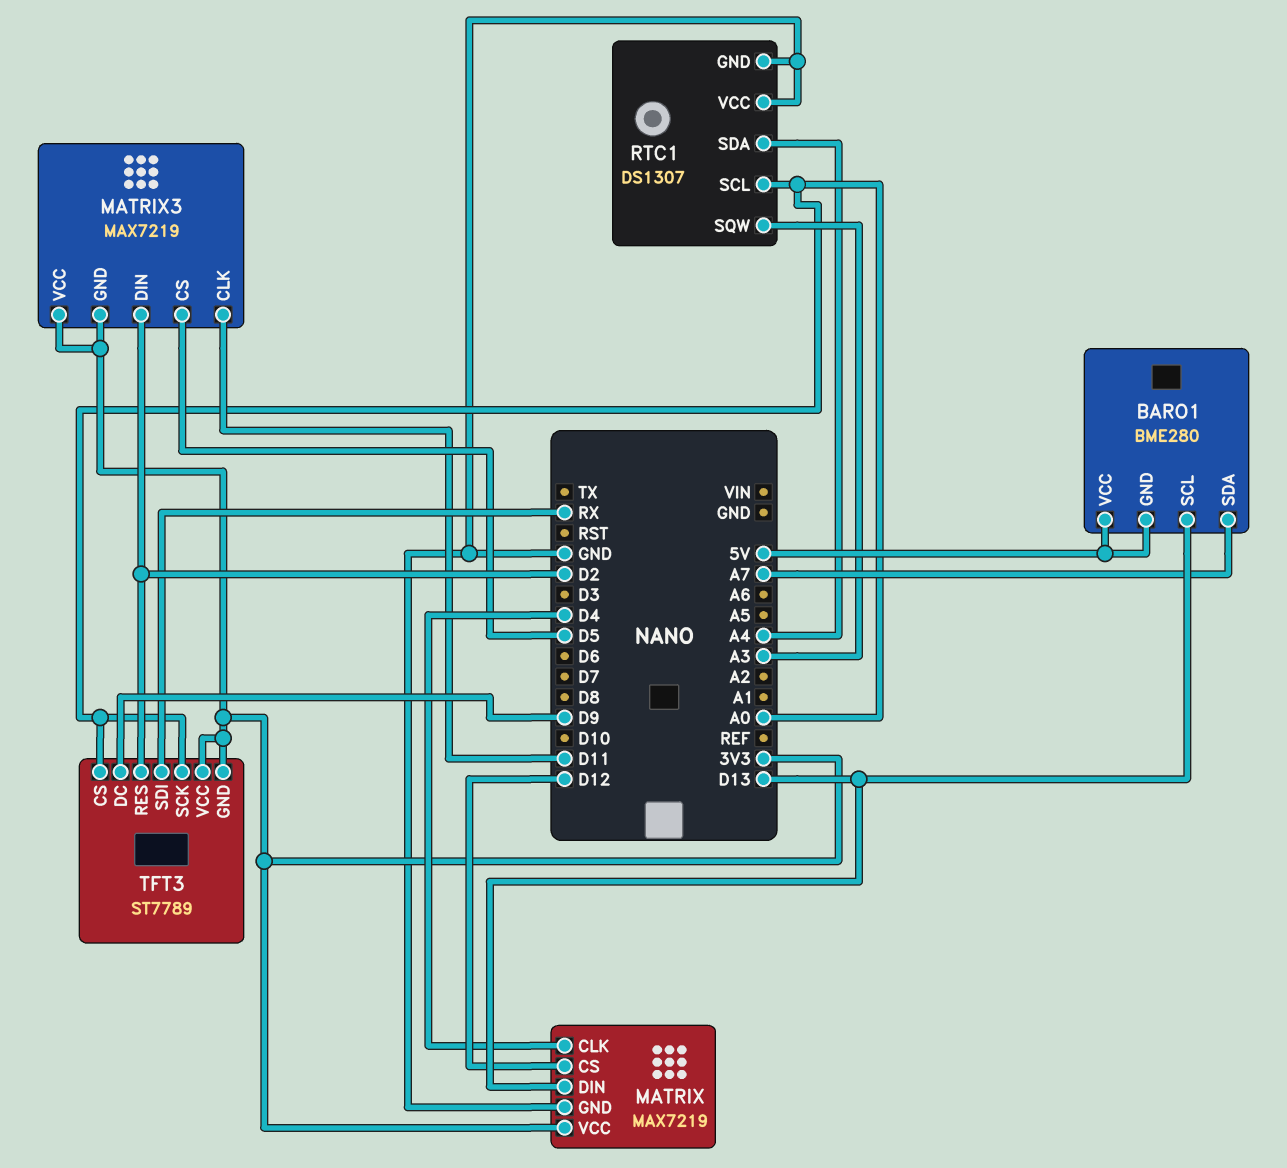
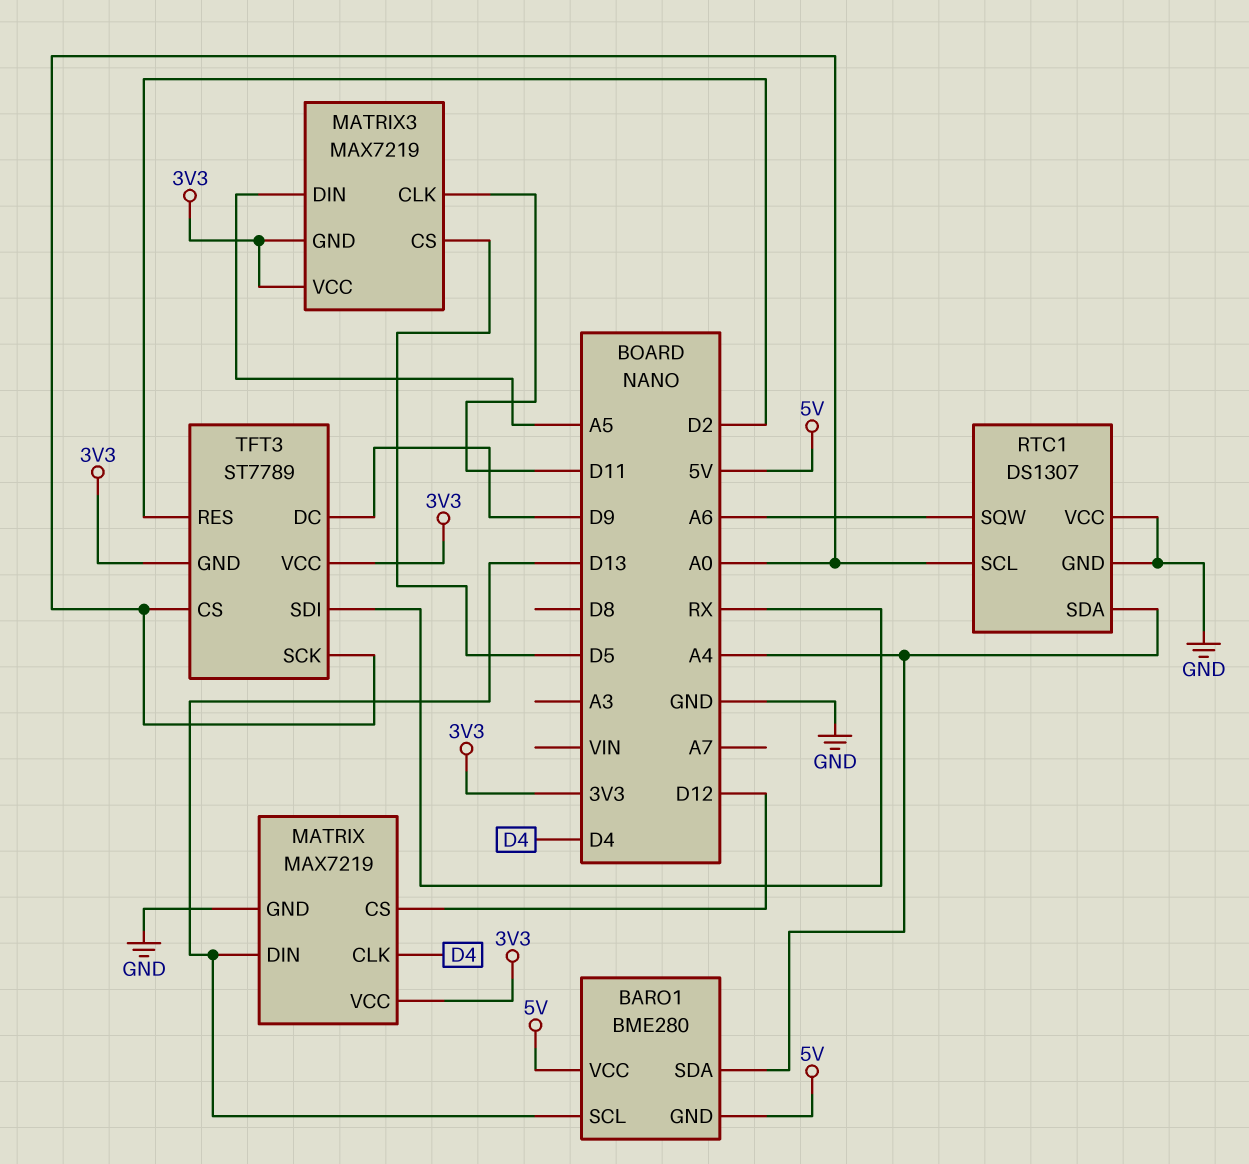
BARO1 pin SDA: A7 -> A4
MATRIX3 pin DIN: D2 -> A5
RTC1 pin SQW: A3 -> A6

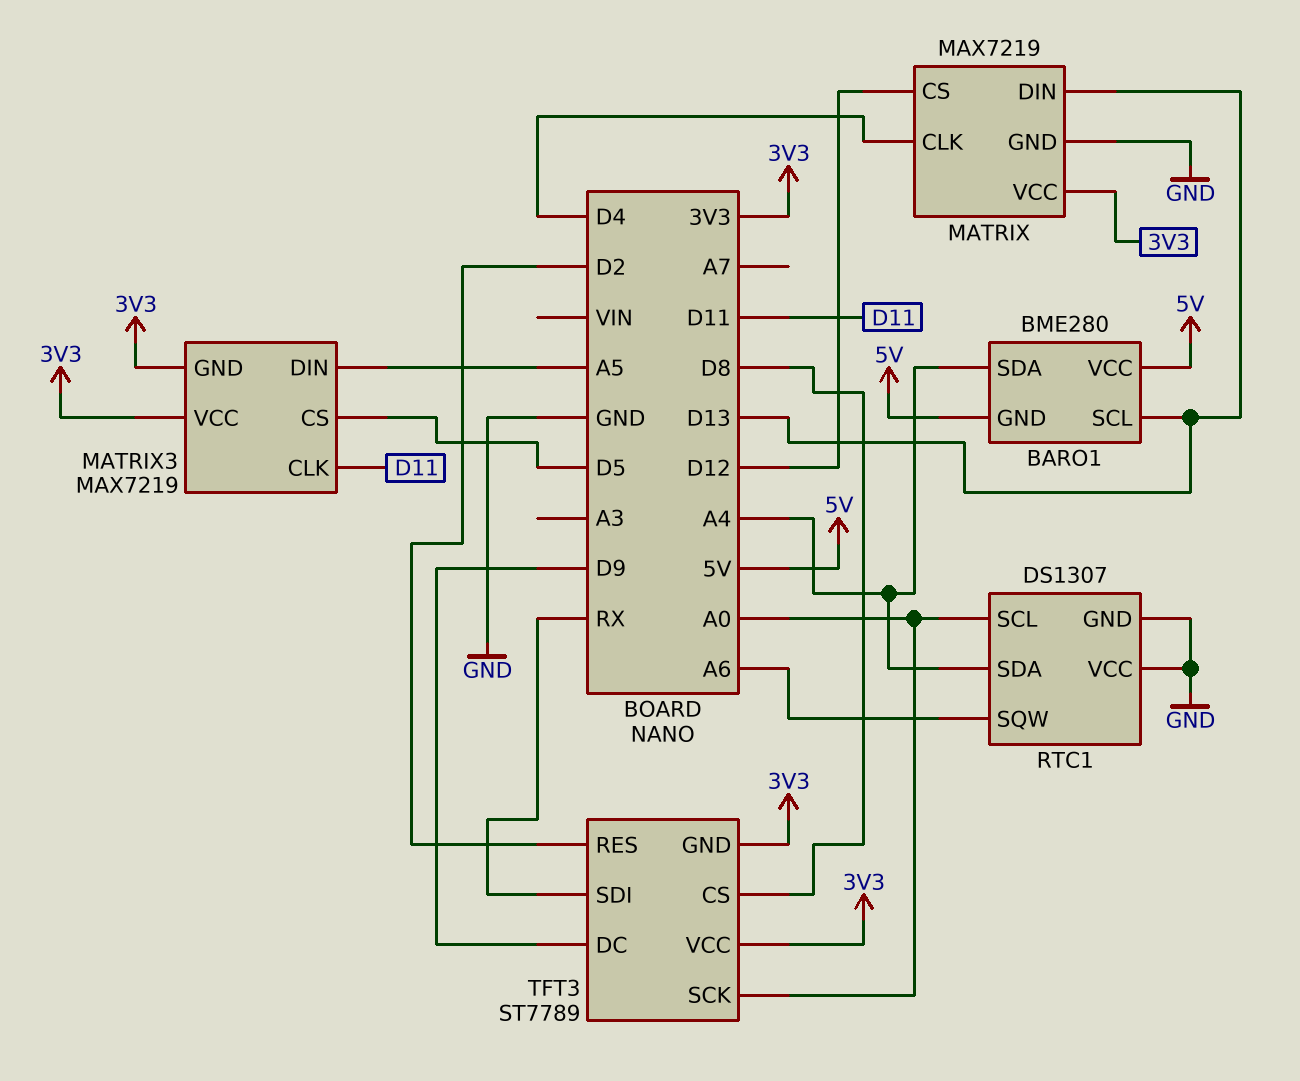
TFT3 pin CS: A0 -> D8

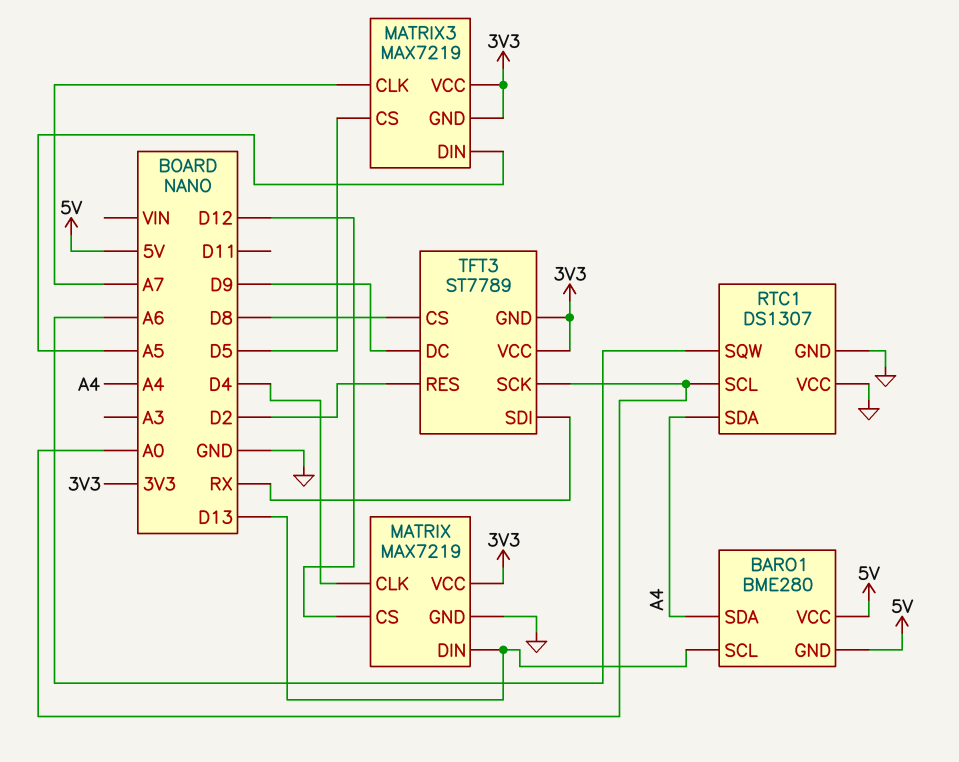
MATRIX3 pin CLK: D11 -> A7

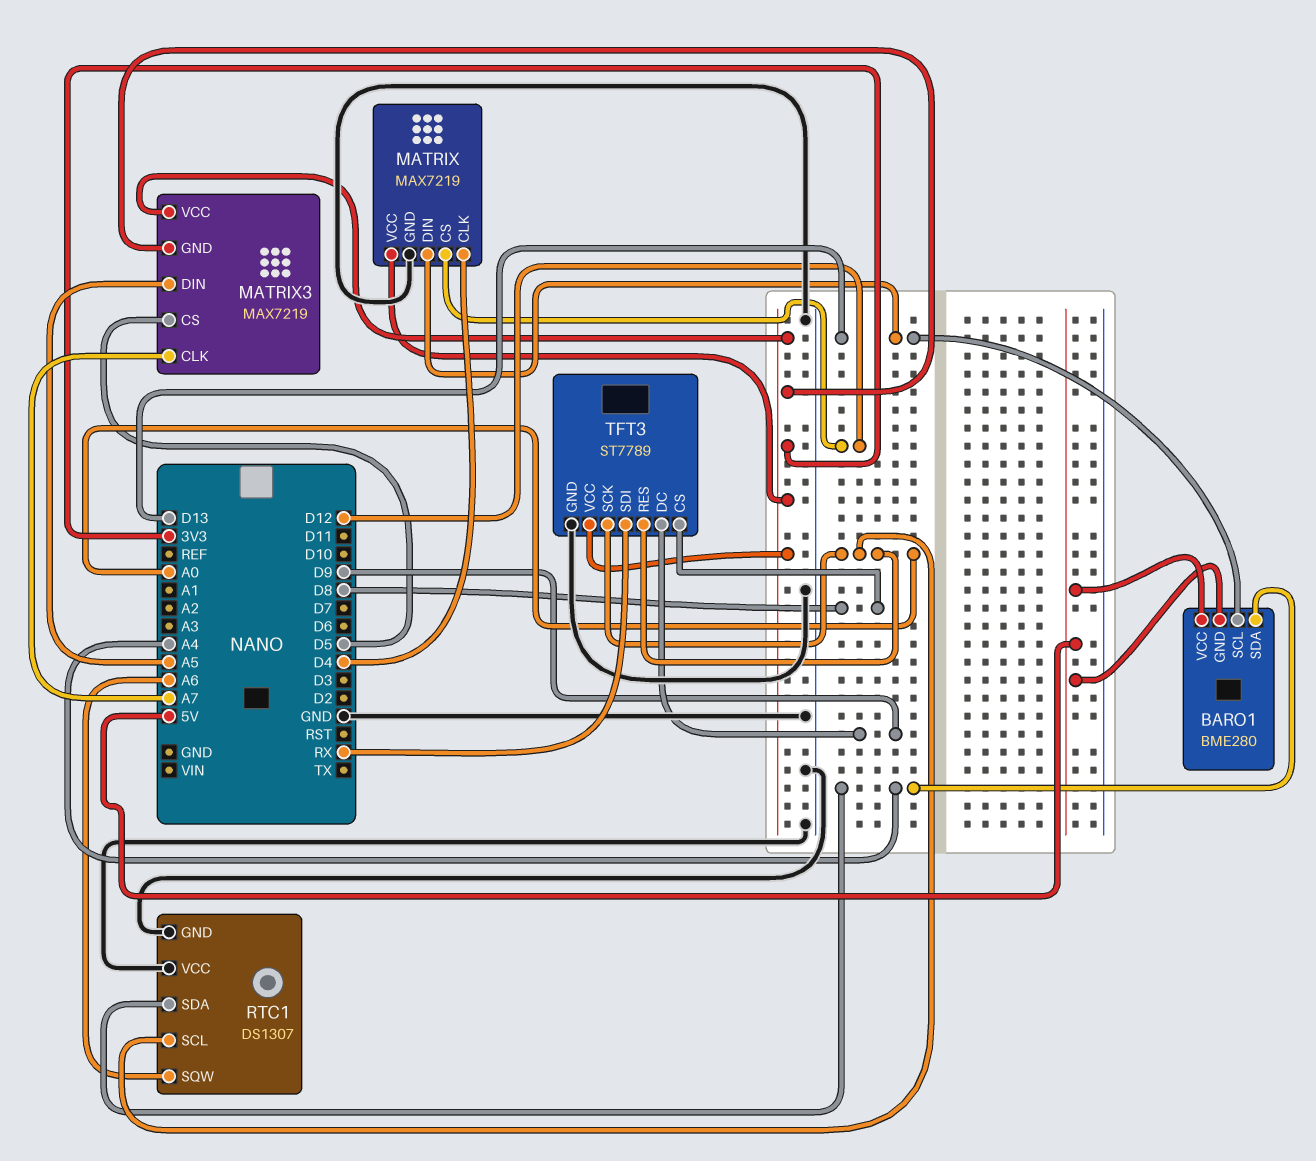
TFT3 pin GND: 3V3 -> GND
TFT3 pin RES: D2 -> A0

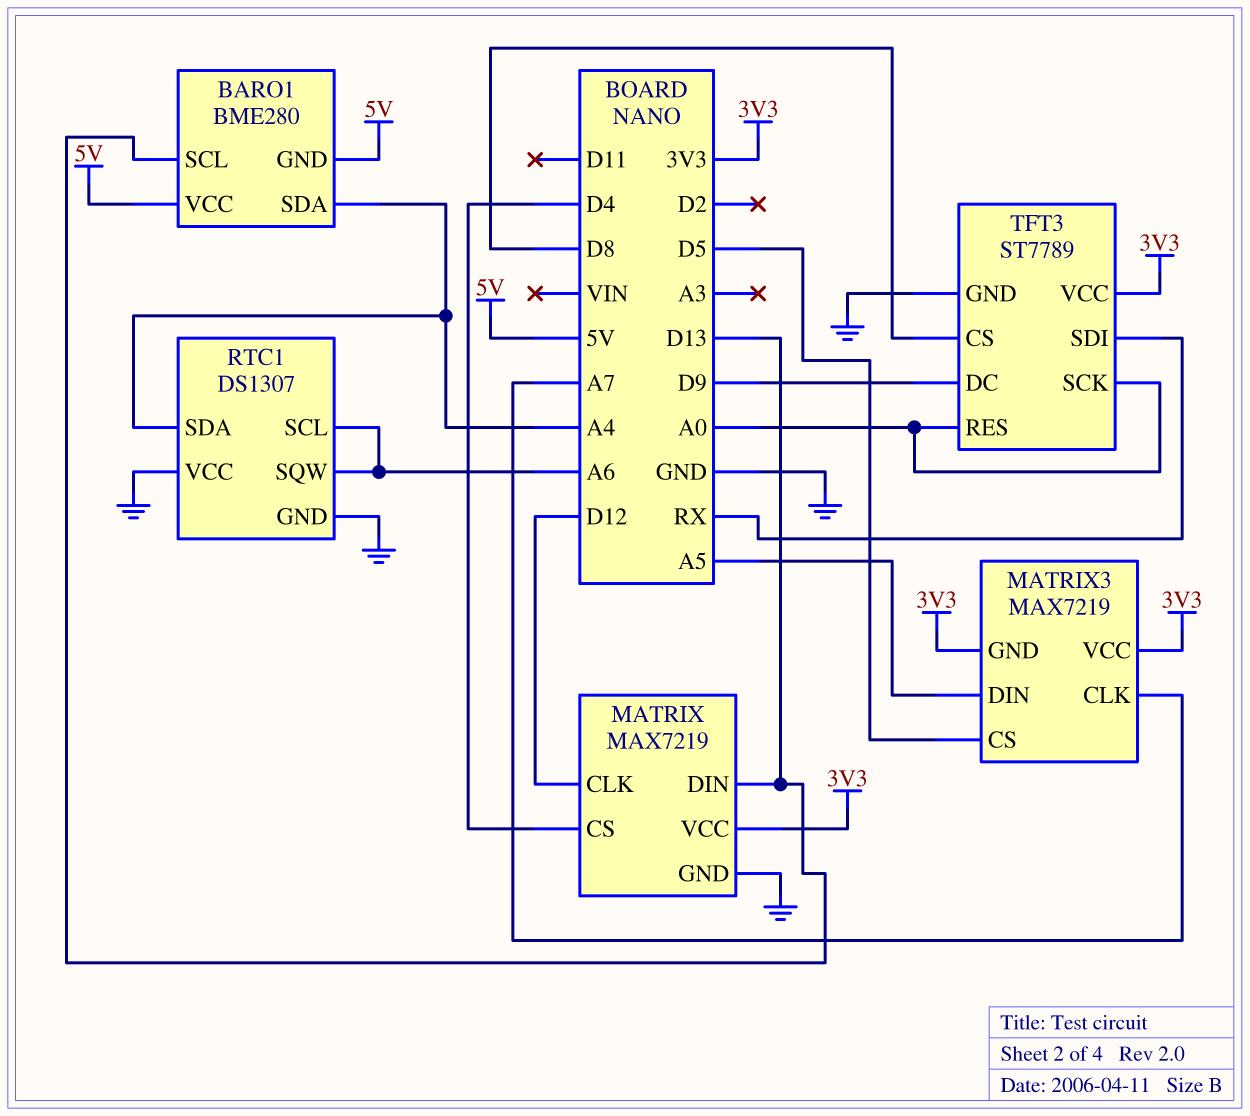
MATRIX pin CLK: D4 -> D12
MATRIX pin CS: D12 -> D4
RTC1 pin SCL: A0 -> A6

